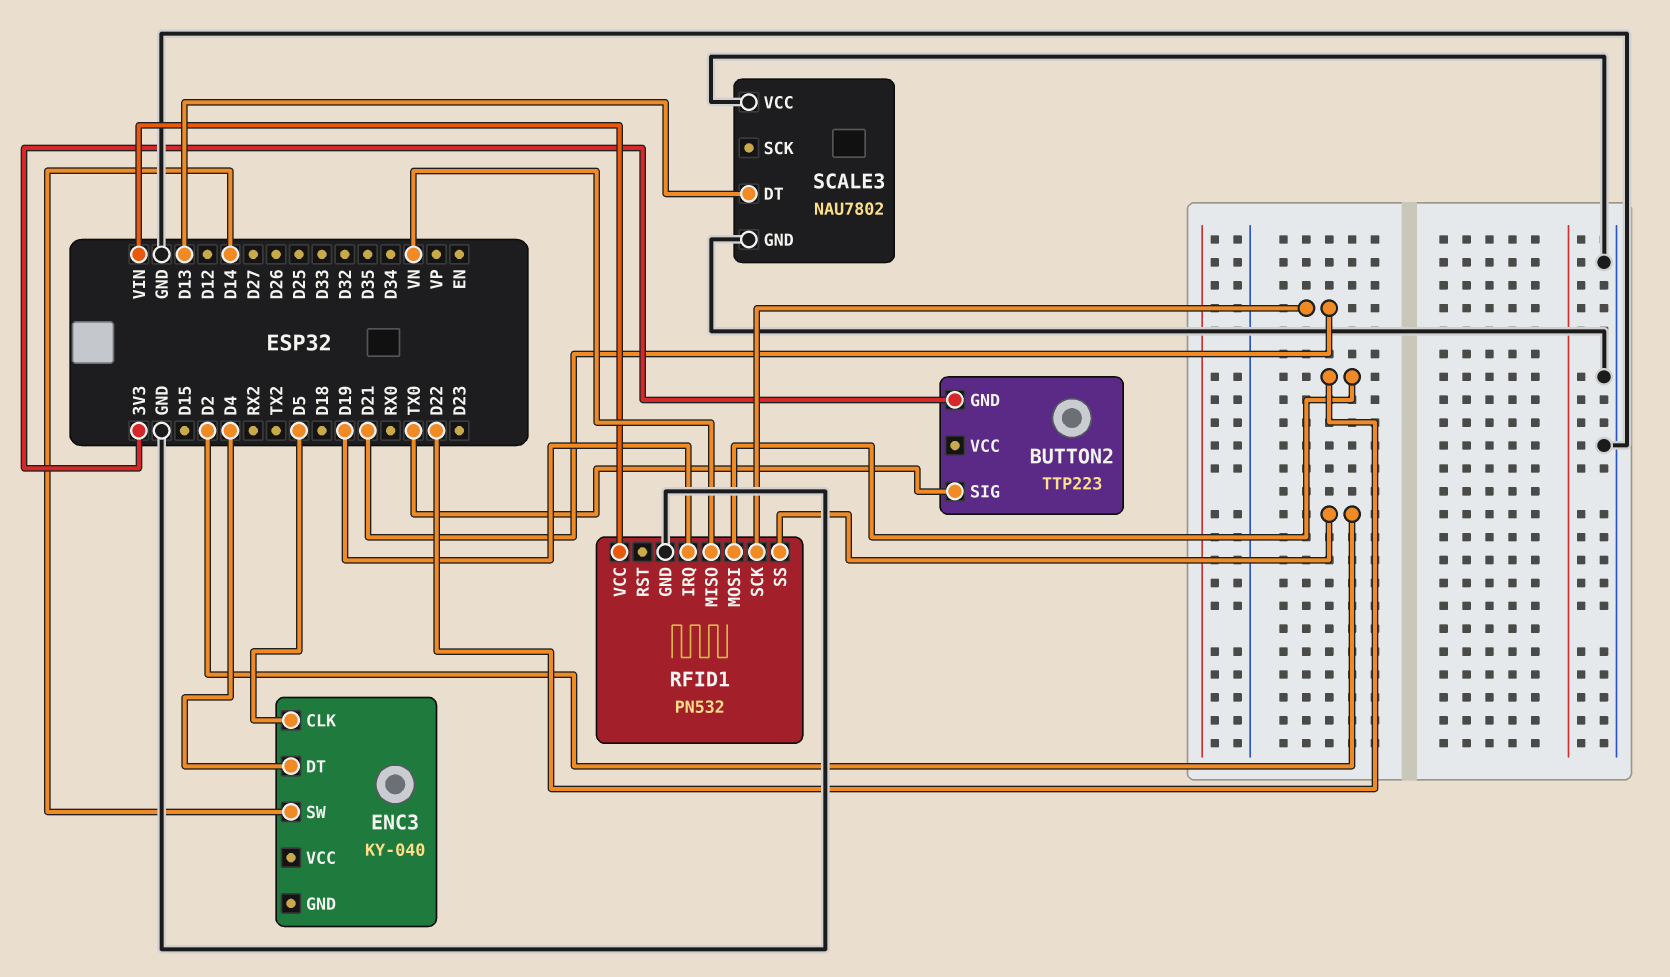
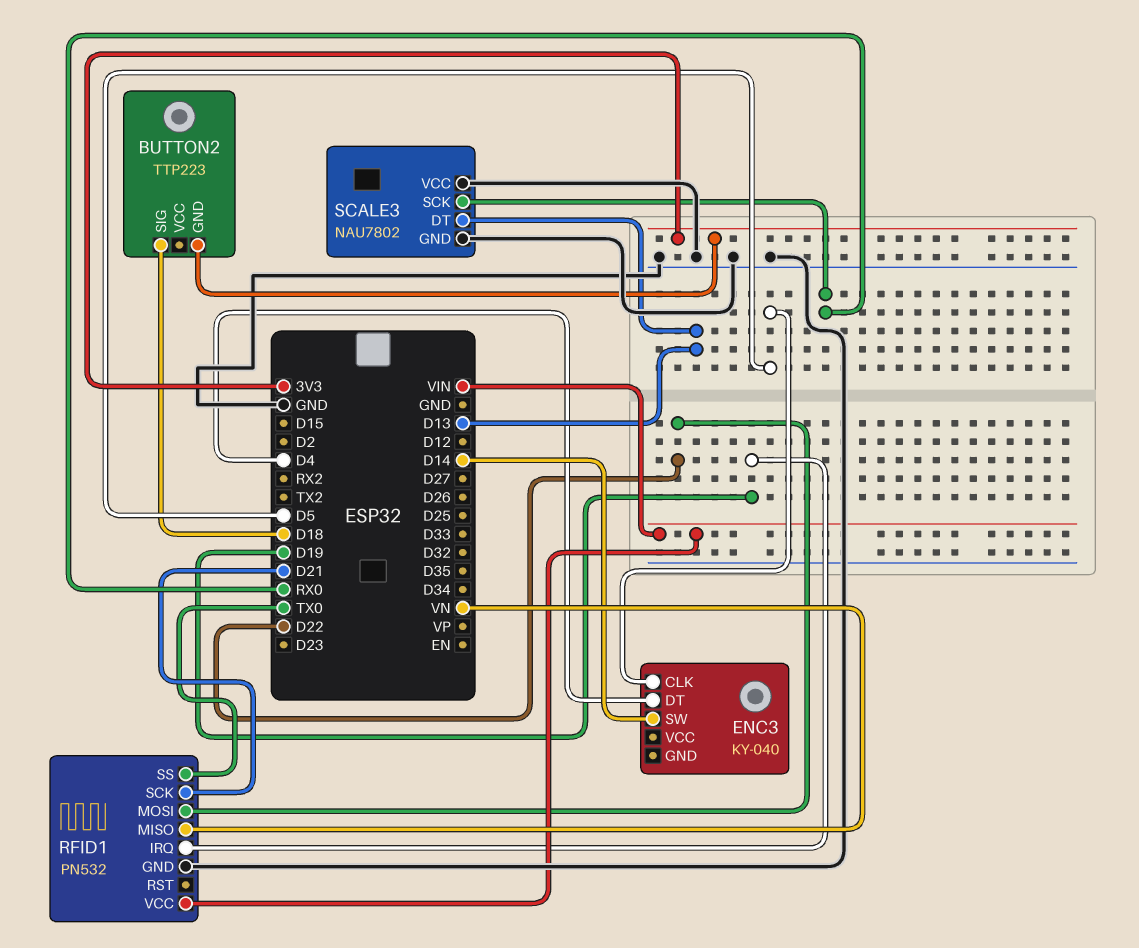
BUTTON2 pin SIG: TX0 -> D18
RFID1 pin SS: D2 -> TX0
SCALE3 pin SCK: none -> RX0

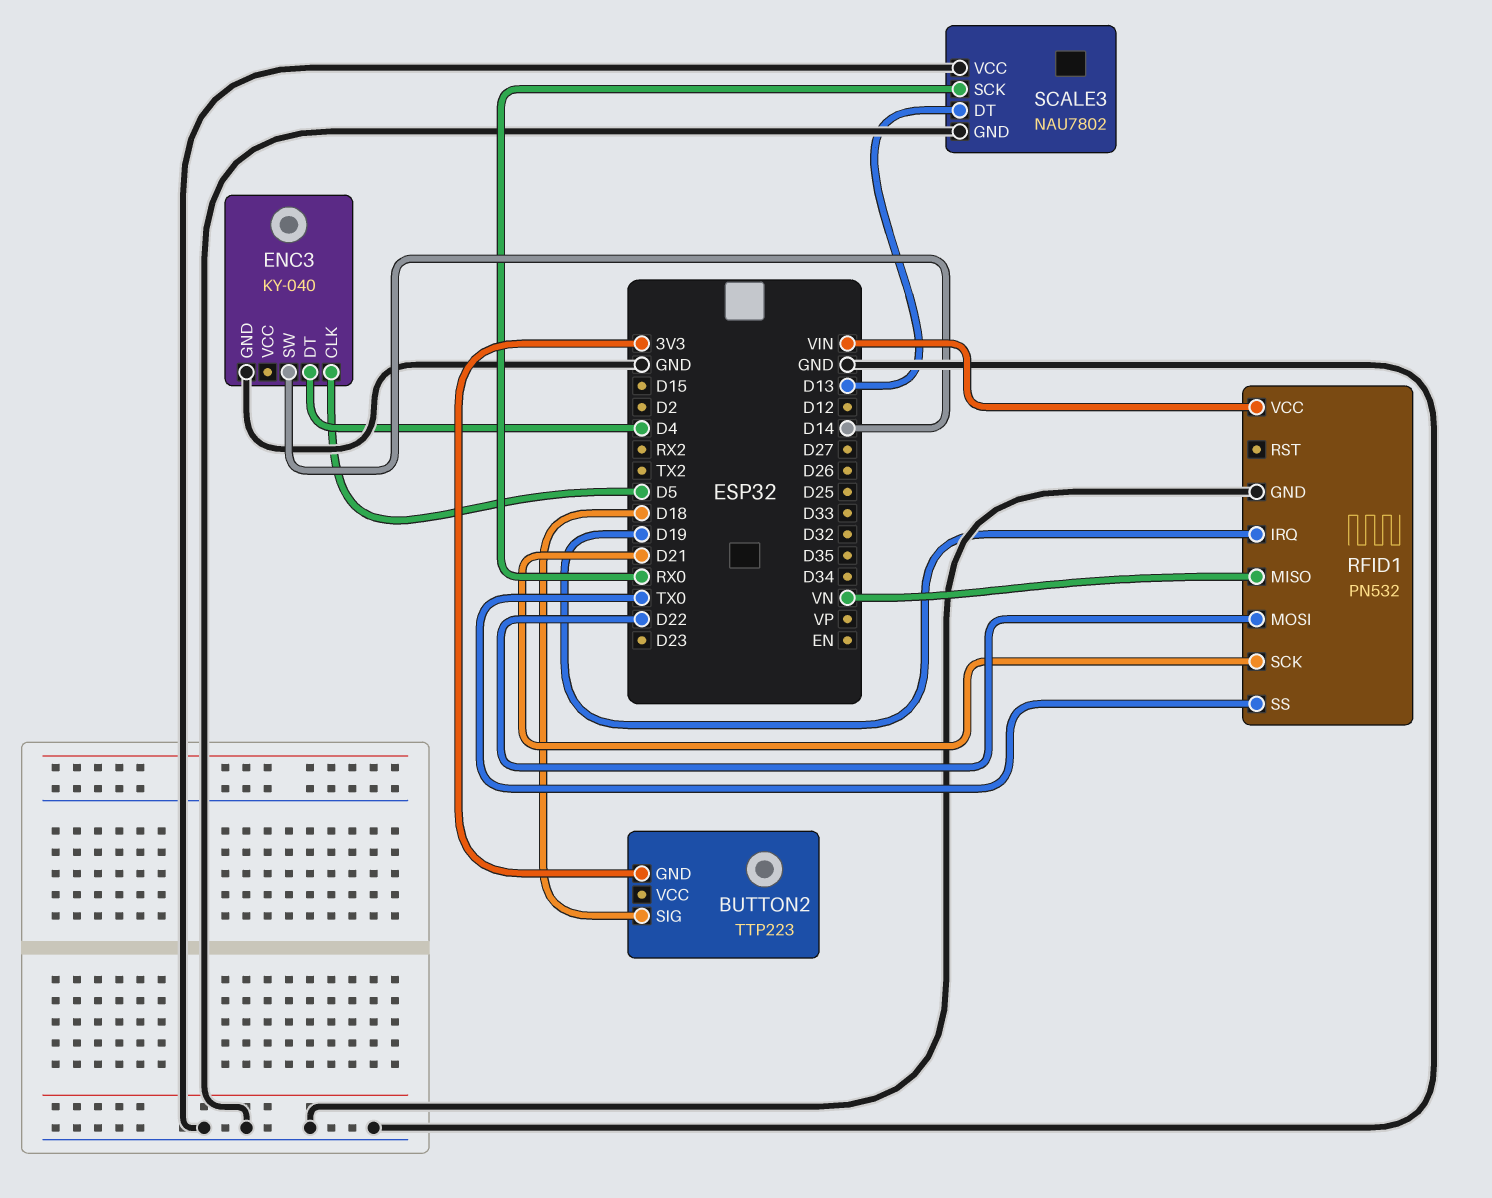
ENC3 pin GND: none -> GND

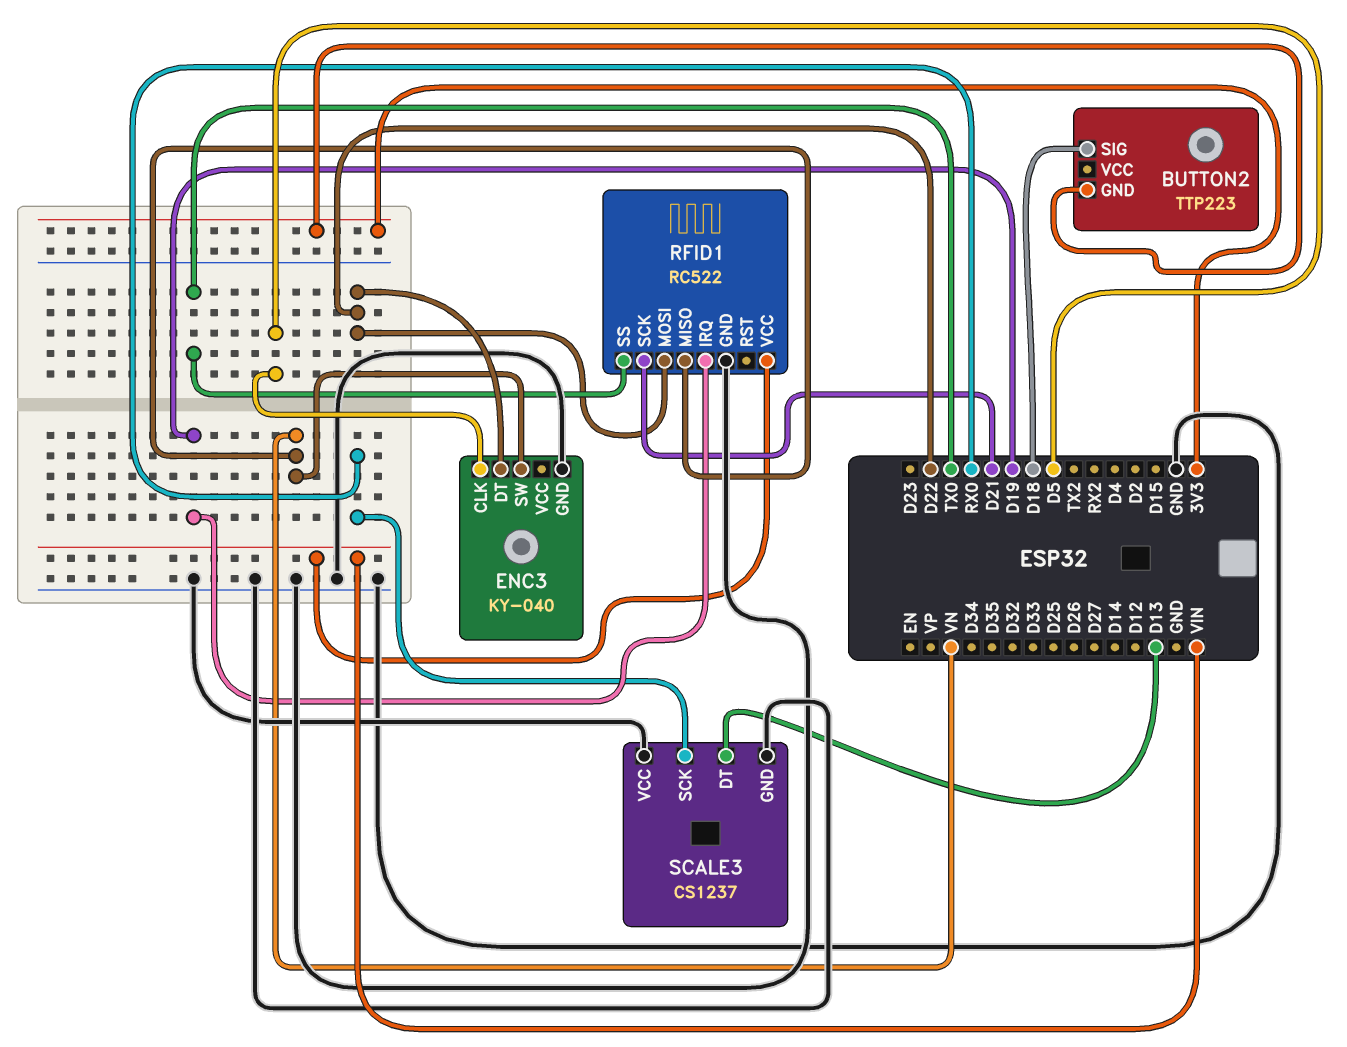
ENC3 pin DT: D4 -> D22
ENC3 pin SW: D14 -> VN
RFID1: PN532 -> RC522
SCALE3: NAU7802 -> CS1237

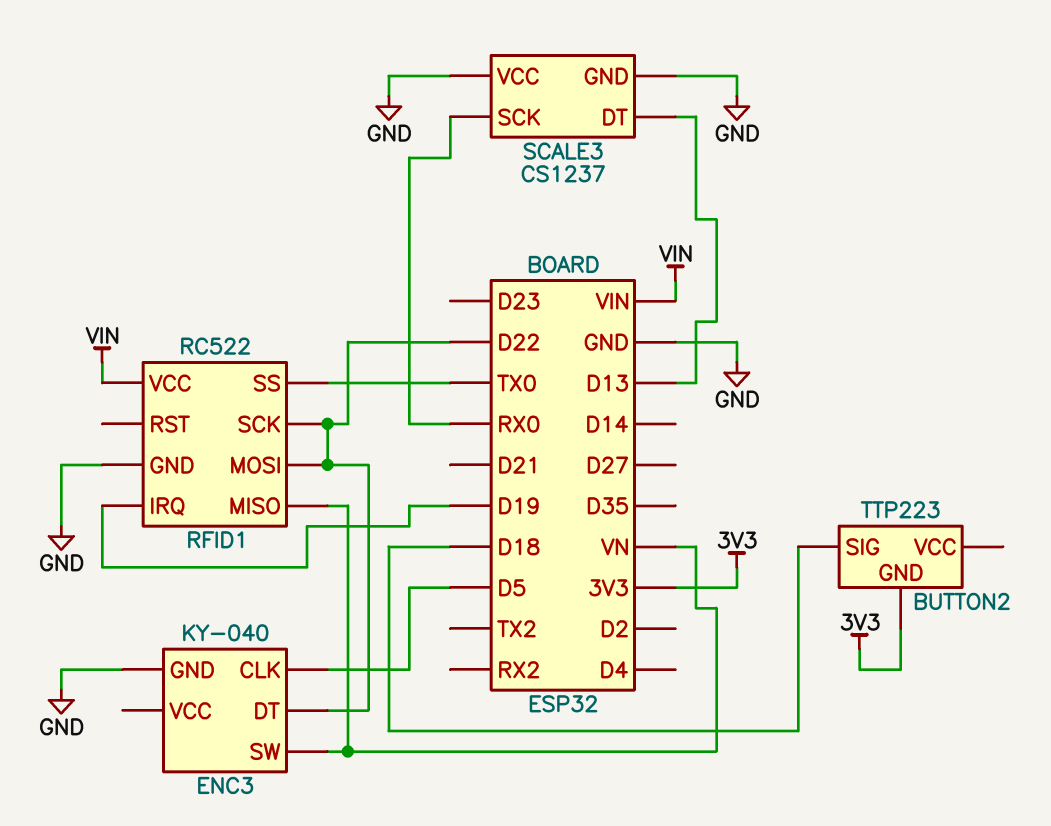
RFID1 pin SCK: D21 -> D22

